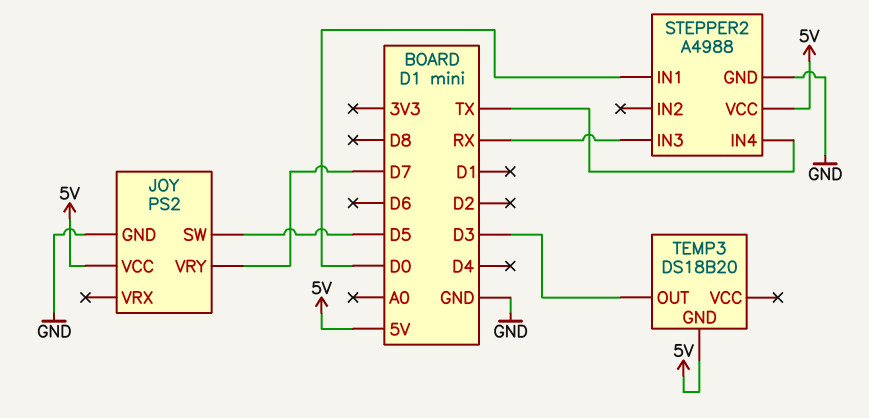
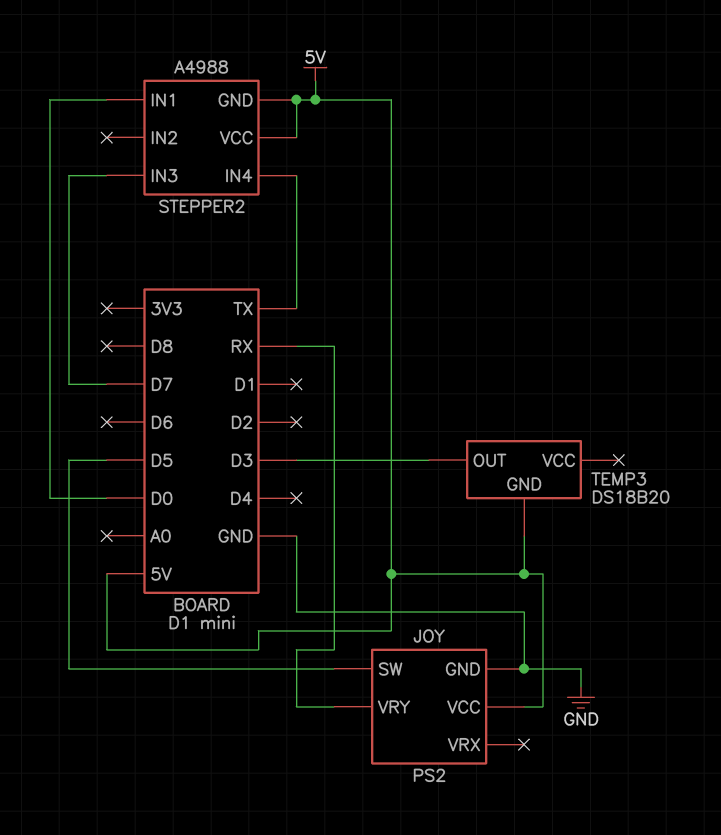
JOY pin VRY: D7 -> RX
STEPPER2 pin GND: GND -> 5V
STEPPER2 pin IN3: RX -> D7

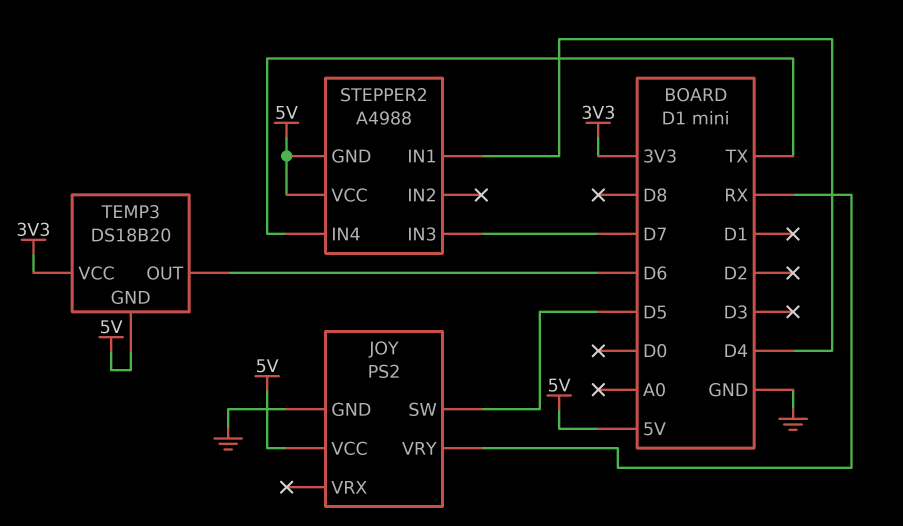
STEPPER2 pin IN1: D0 -> D4
TEMP3 pin OUT: D3 -> D6
TEMP3 pin VCC: none -> 3V3

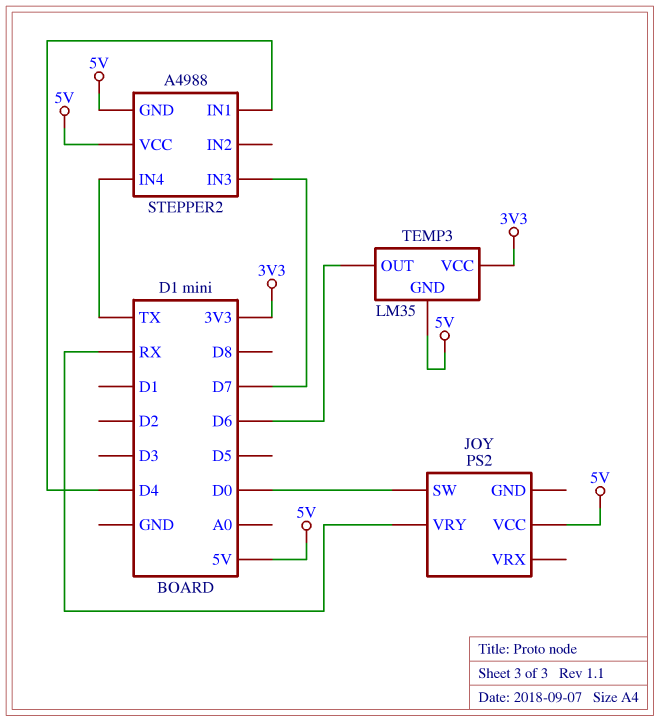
JOY pin GND: GND -> none
JOY pin SW: D5 -> D0
TEMP3: DS18B20 -> LM35

